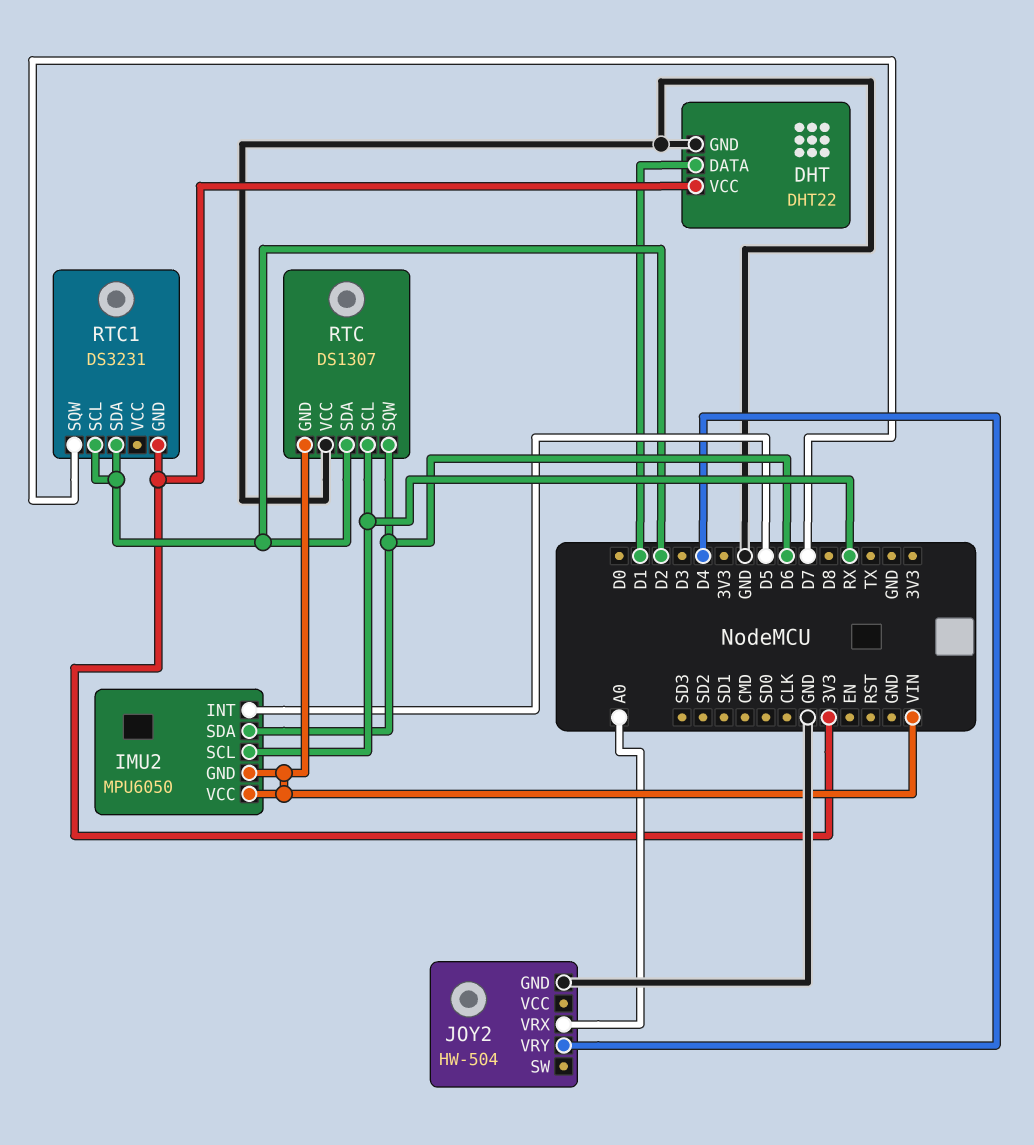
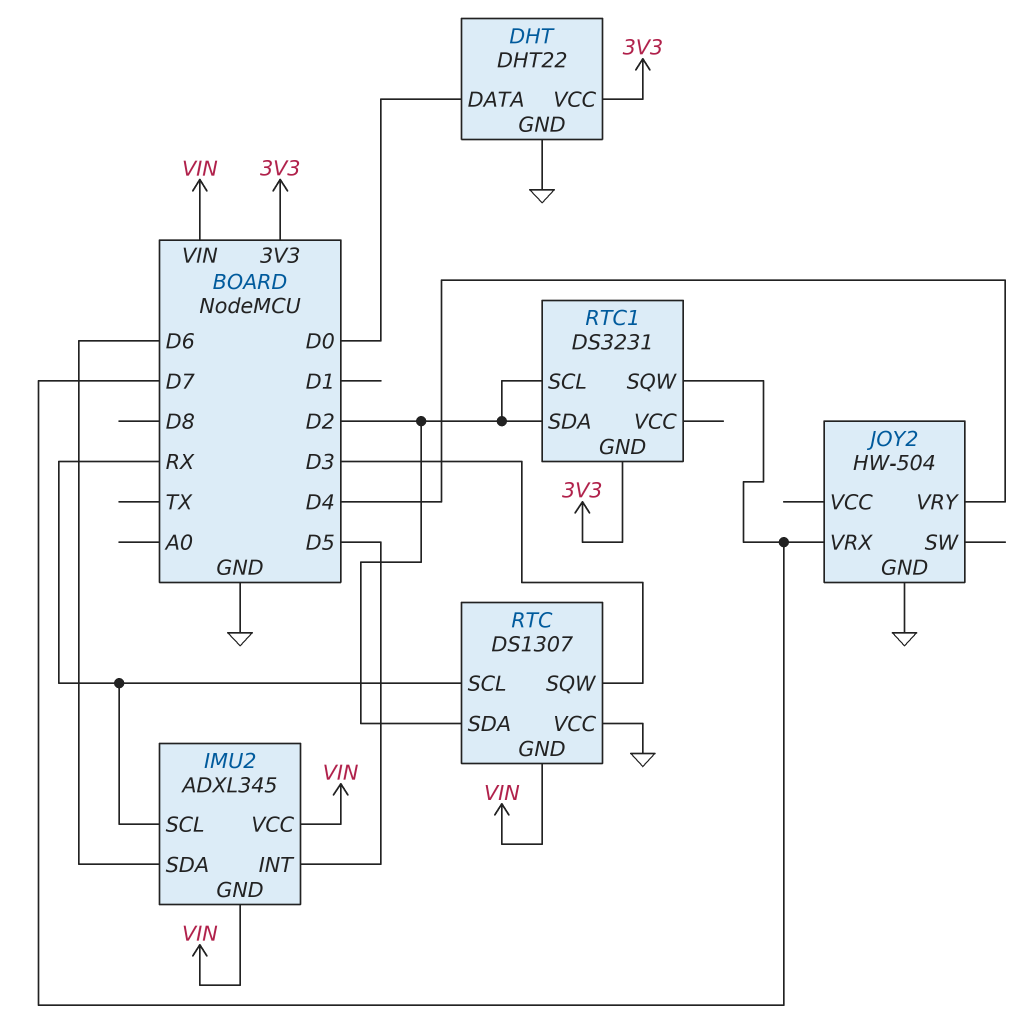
DHT pin DATA: D1 -> D0
IMU2: MPU6050 -> ADXL345
JOY2 pin VRX: A0 -> D7
RTC pin SQW: D6 -> D3

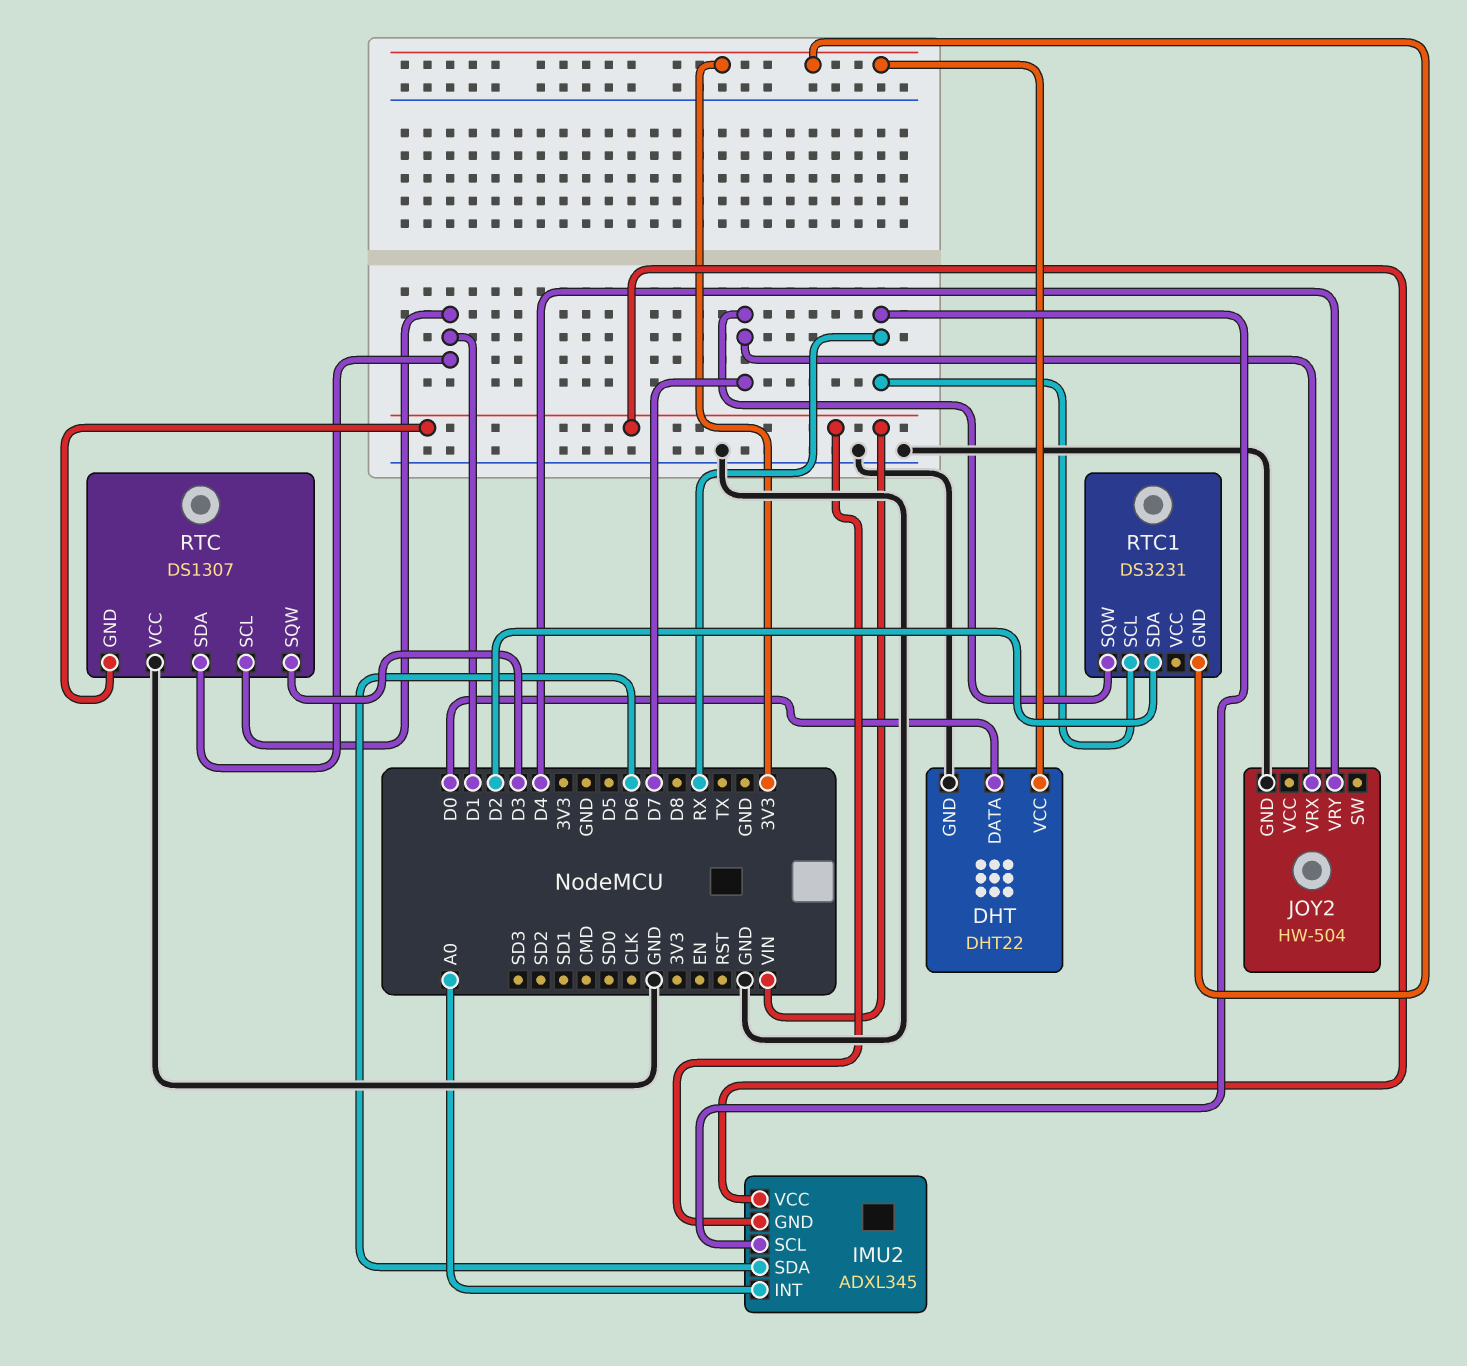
IMU2 pin INT: D5 -> A0
RTC pin SCL: RX -> D1
RTC pin SDA: D2 -> D1
RTC1 pin SCL: D2 -> RX

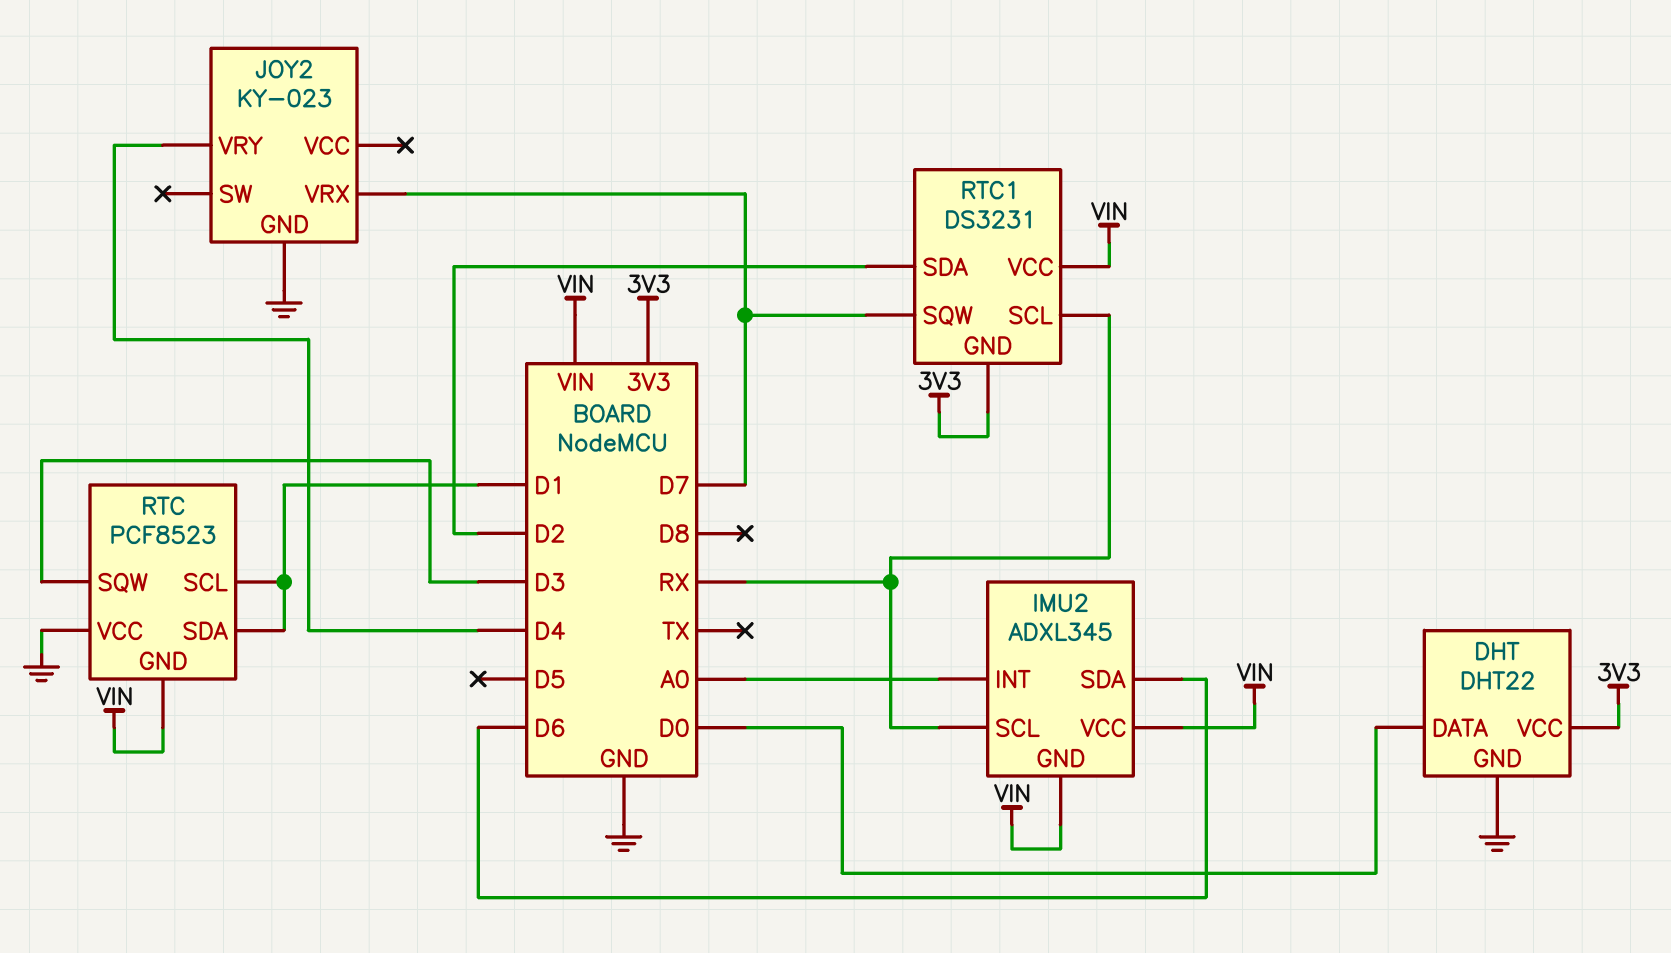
JOY2: HW-504 -> KY-023
RTC: DS1307 -> PCF8523
RTC1 pin VCC: none -> VIN

